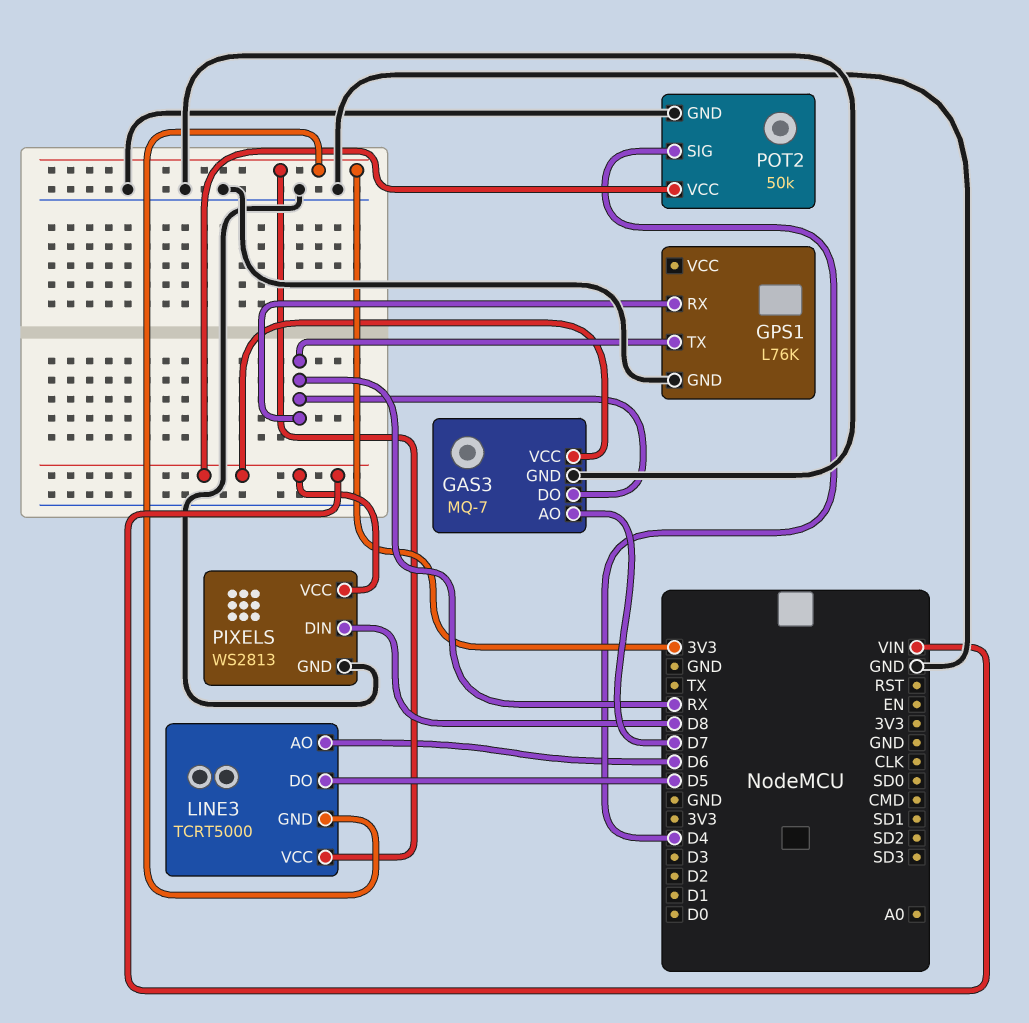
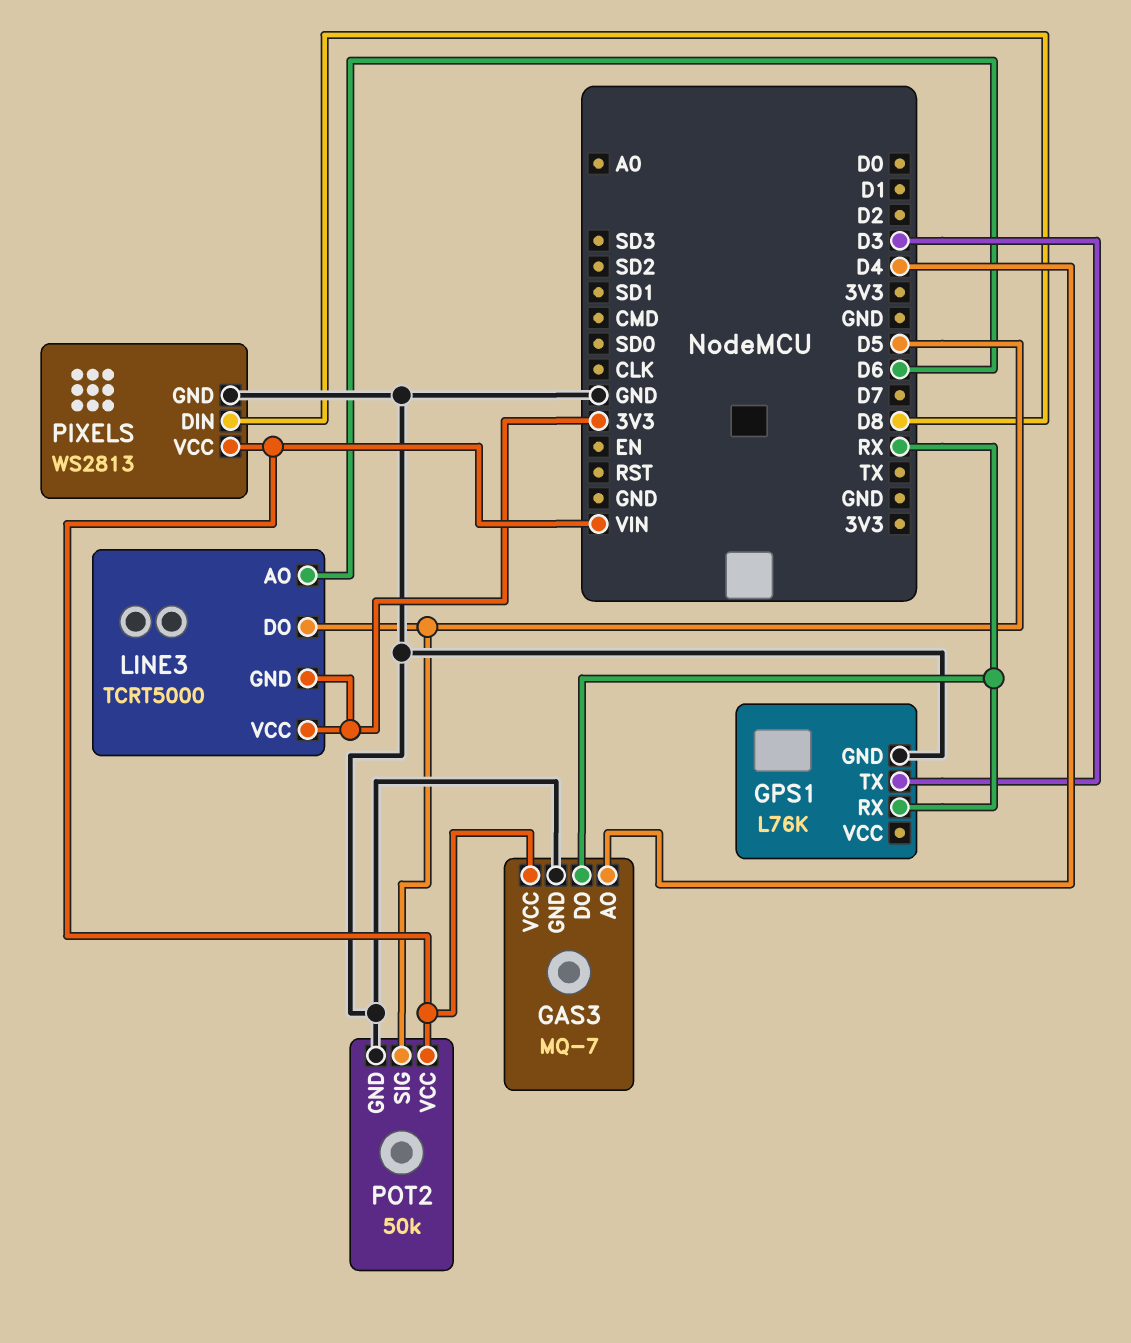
GAS3 pin AO: D7 -> D4
GPS1 pin TX: RX -> D3
POT2 pin SIG: D4 -> D5

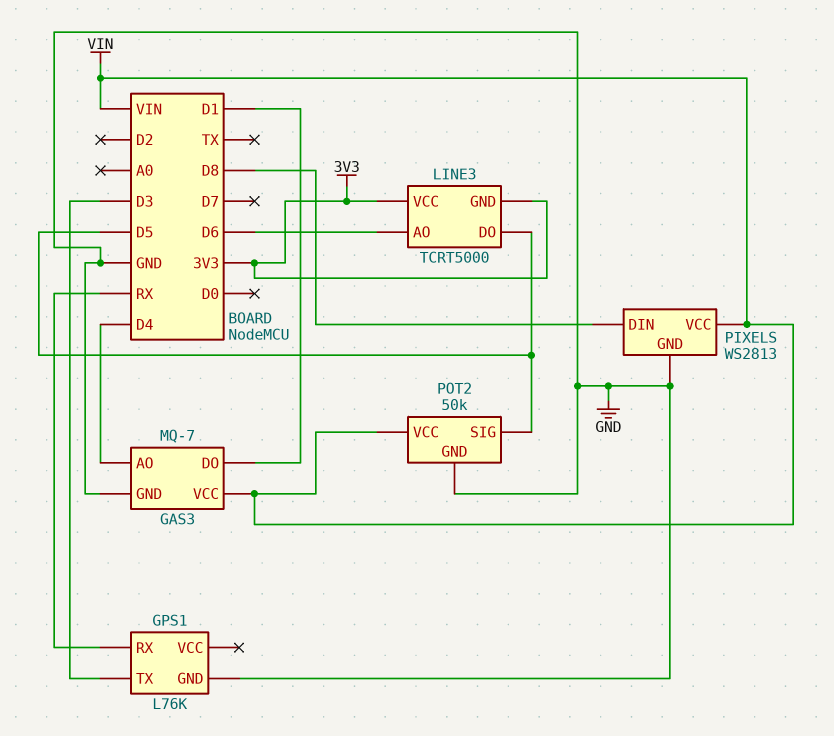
GAS3 pin DO: RX -> D1

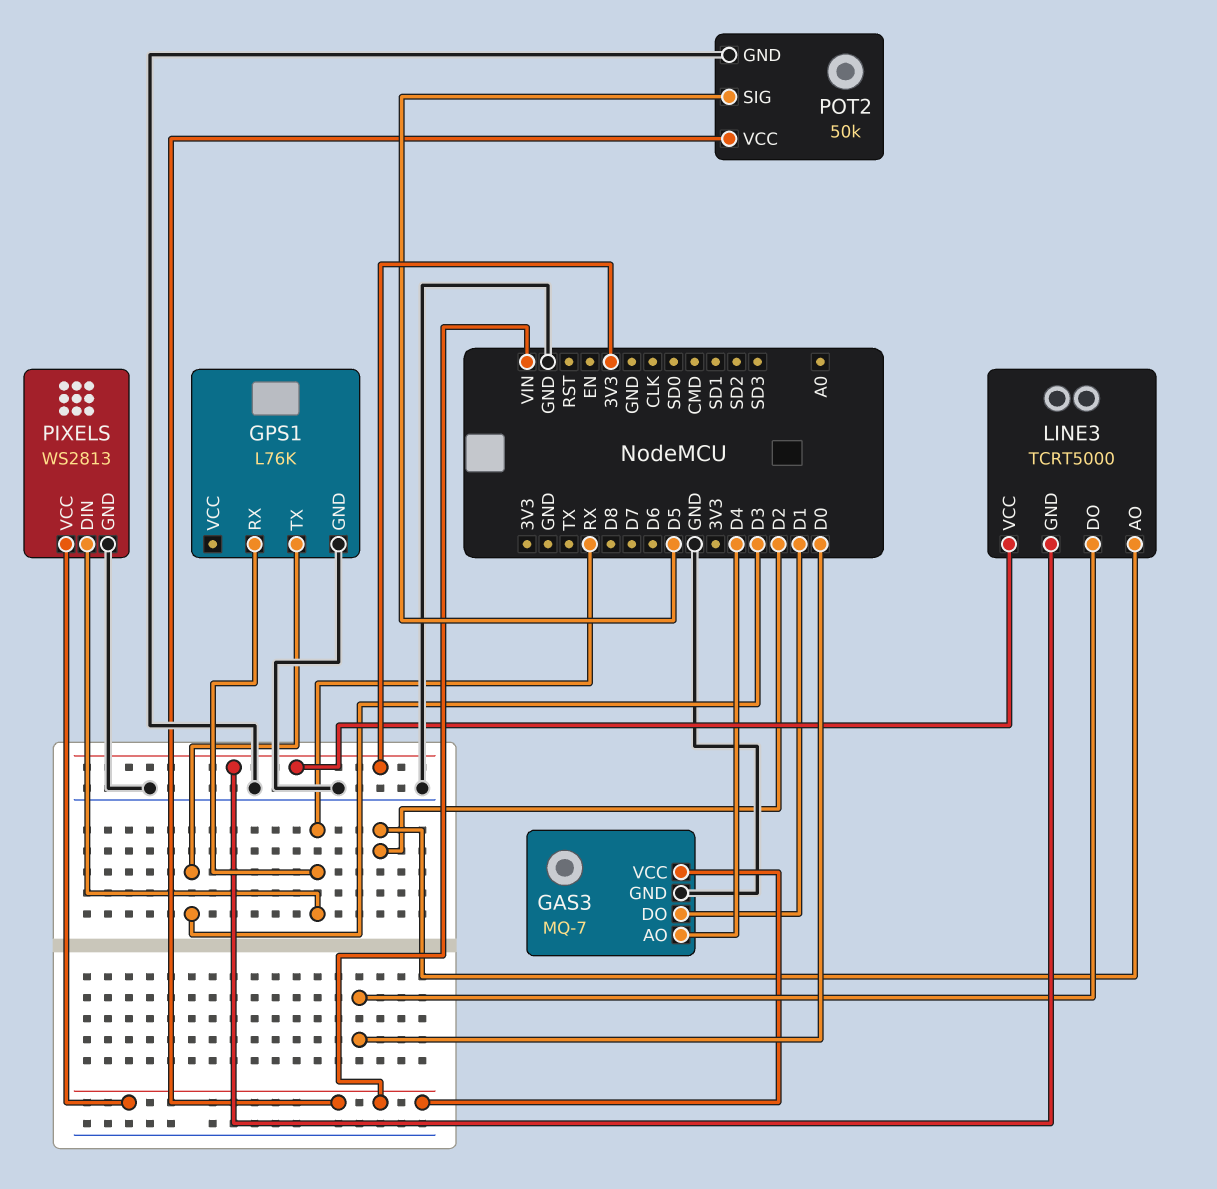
LINE3 pin AO: D6 -> D2
LINE3 pin DO: D5 -> D0
PIXELS pin DIN: D8 -> RX

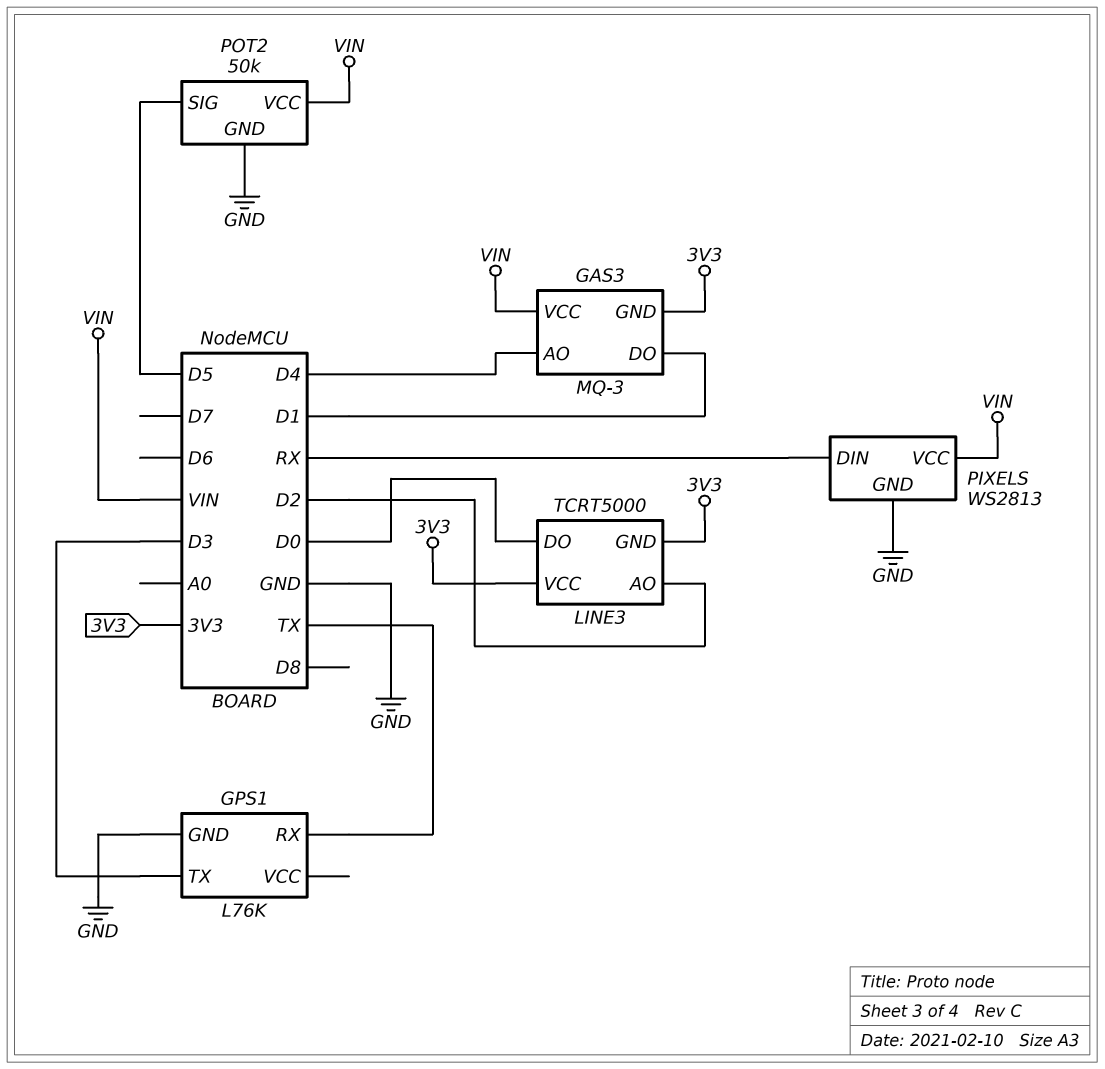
GAS3: MQ-7 -> MQ-3
GAS3 pin GND: GND -> 3V3
GPS1 pin RX: RX -> TX

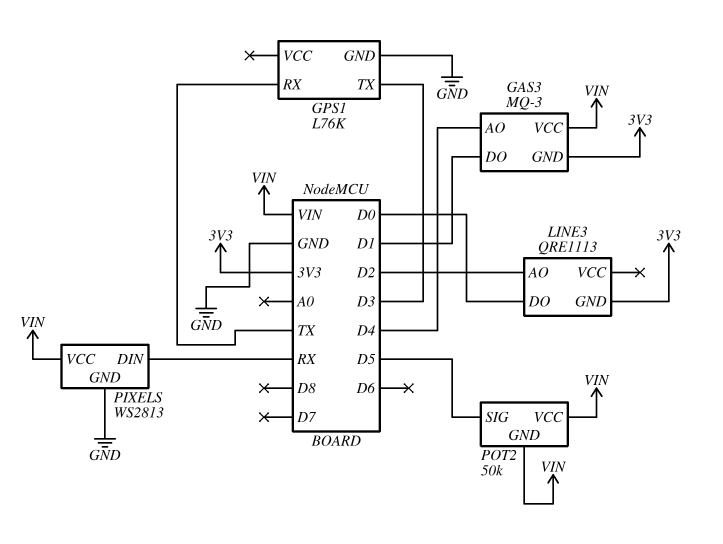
LINE3: TCRT5000 -> QRE1113
LINE3 pin VCC: 3V3 -> none
POT2 pin GND: GND -> VIN

